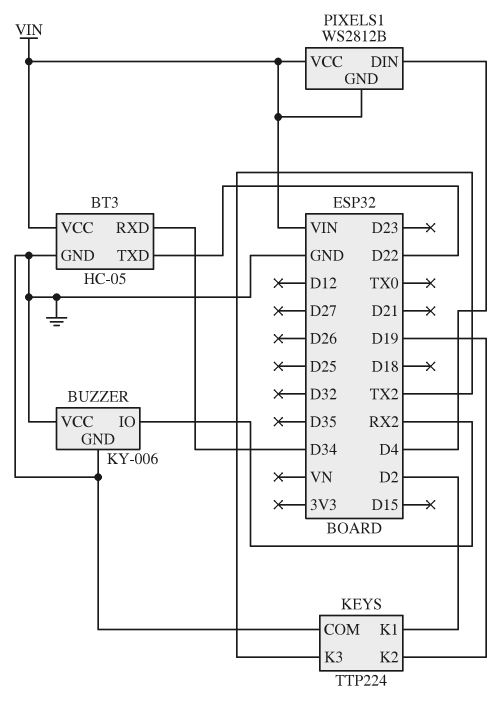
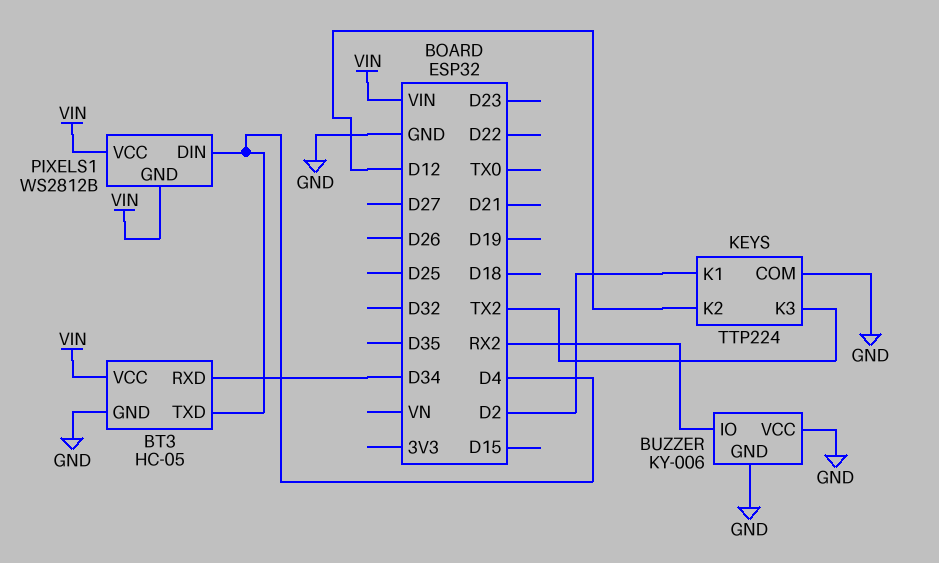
BT3 pin TXD: D22 -> D4
KEYS pin K2: D19 -> D12

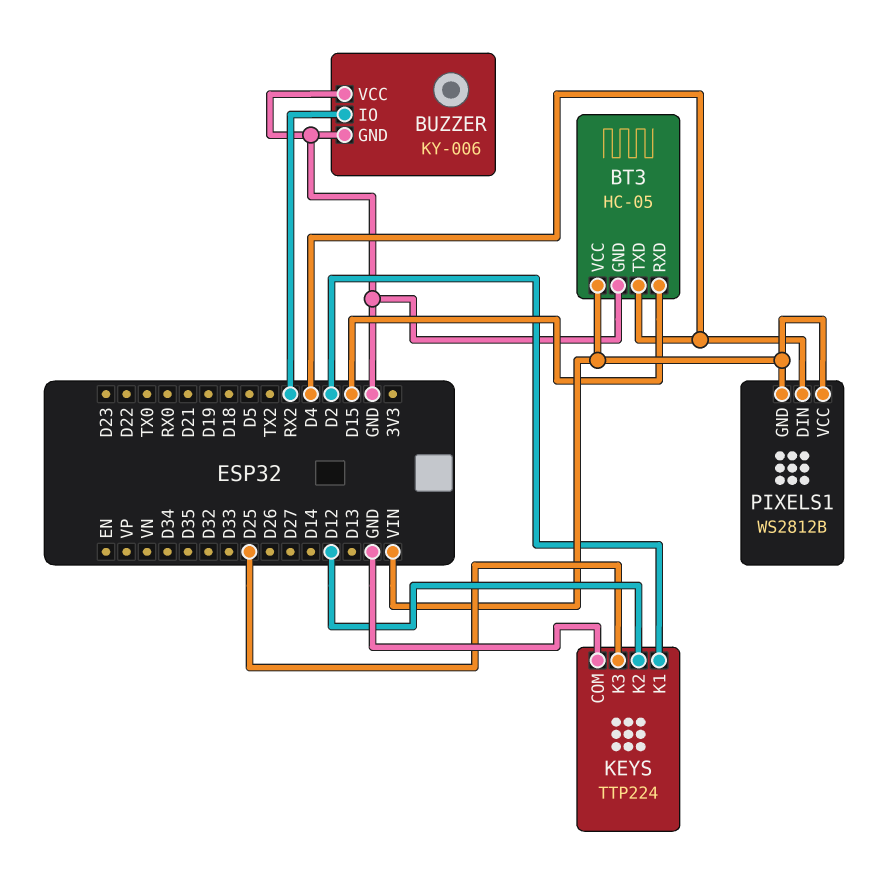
BT3 pin RXD: D34 -> D15
KEYS pin K3: TX2 -> D25

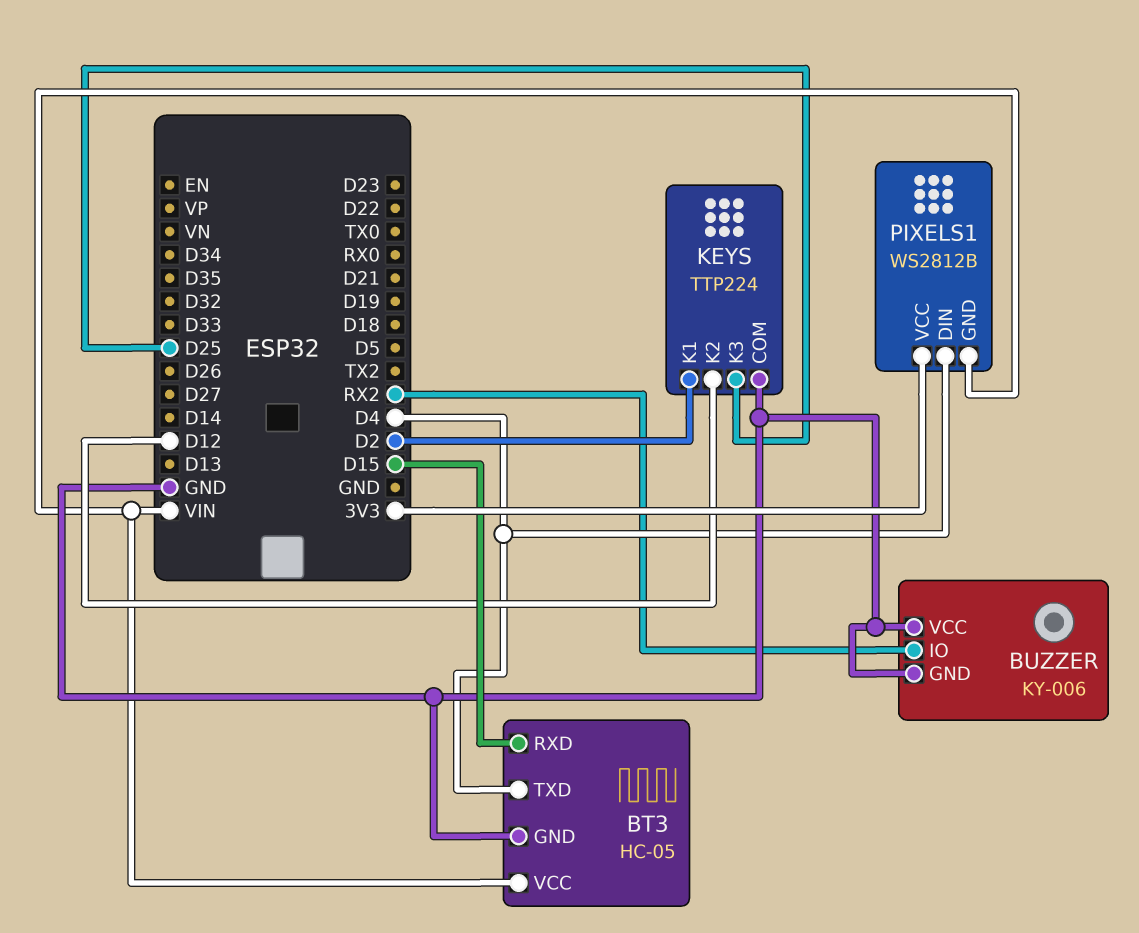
PIXELS1 pin VCC: VIN -> 3V3

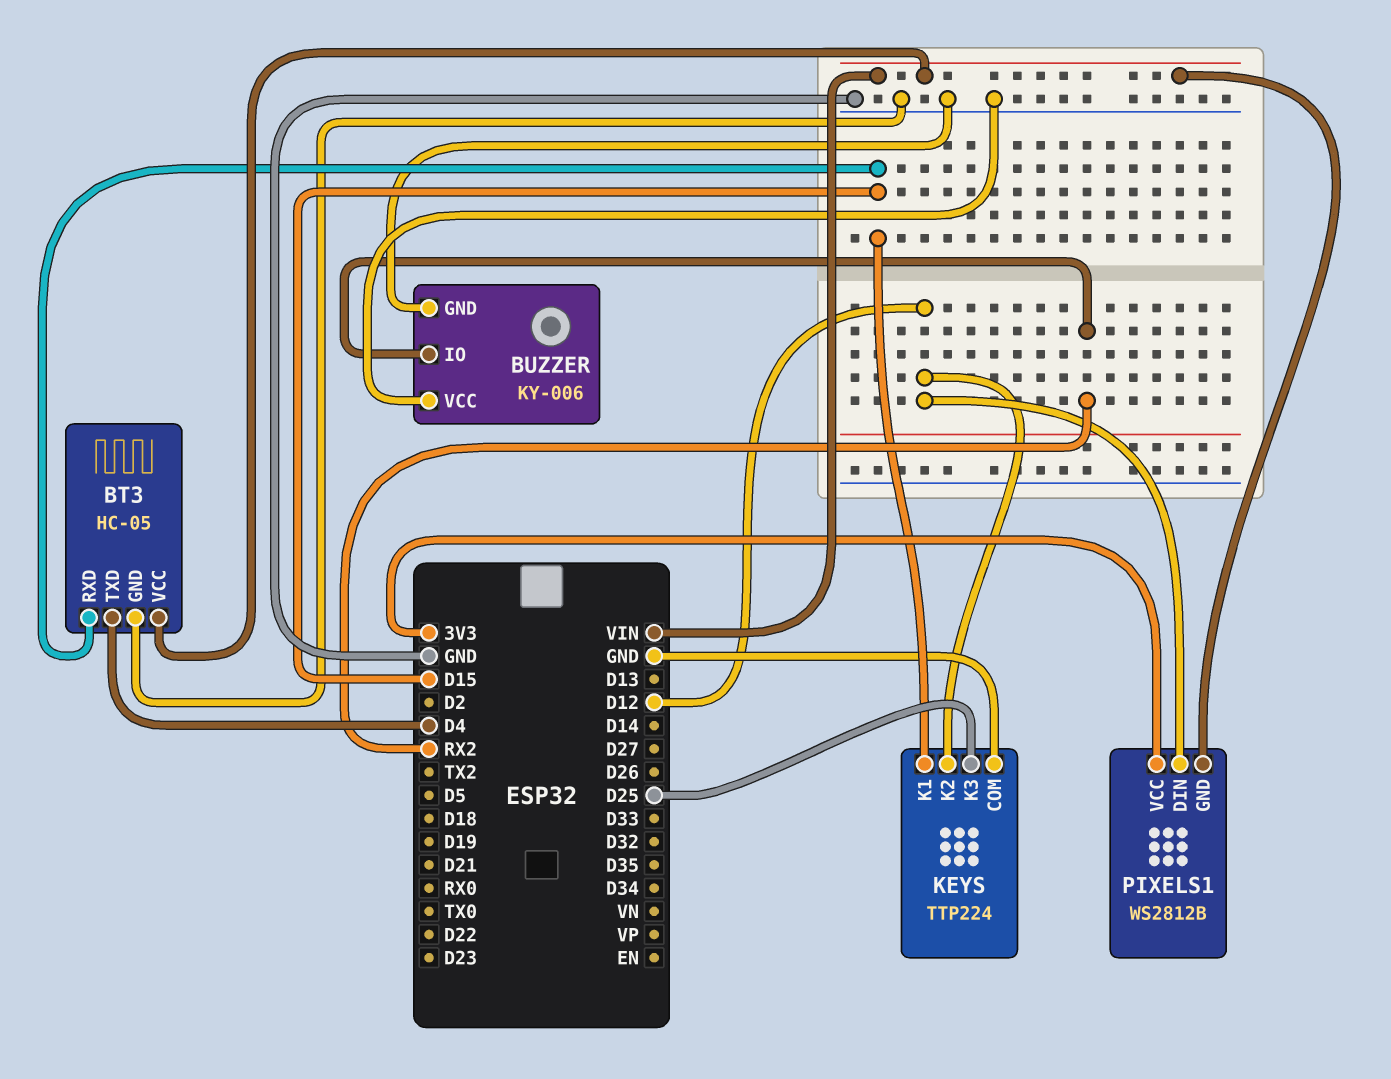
KEYS pin K1: D2 -> D15
PIXELS1 pin DIN: D4 -> D12

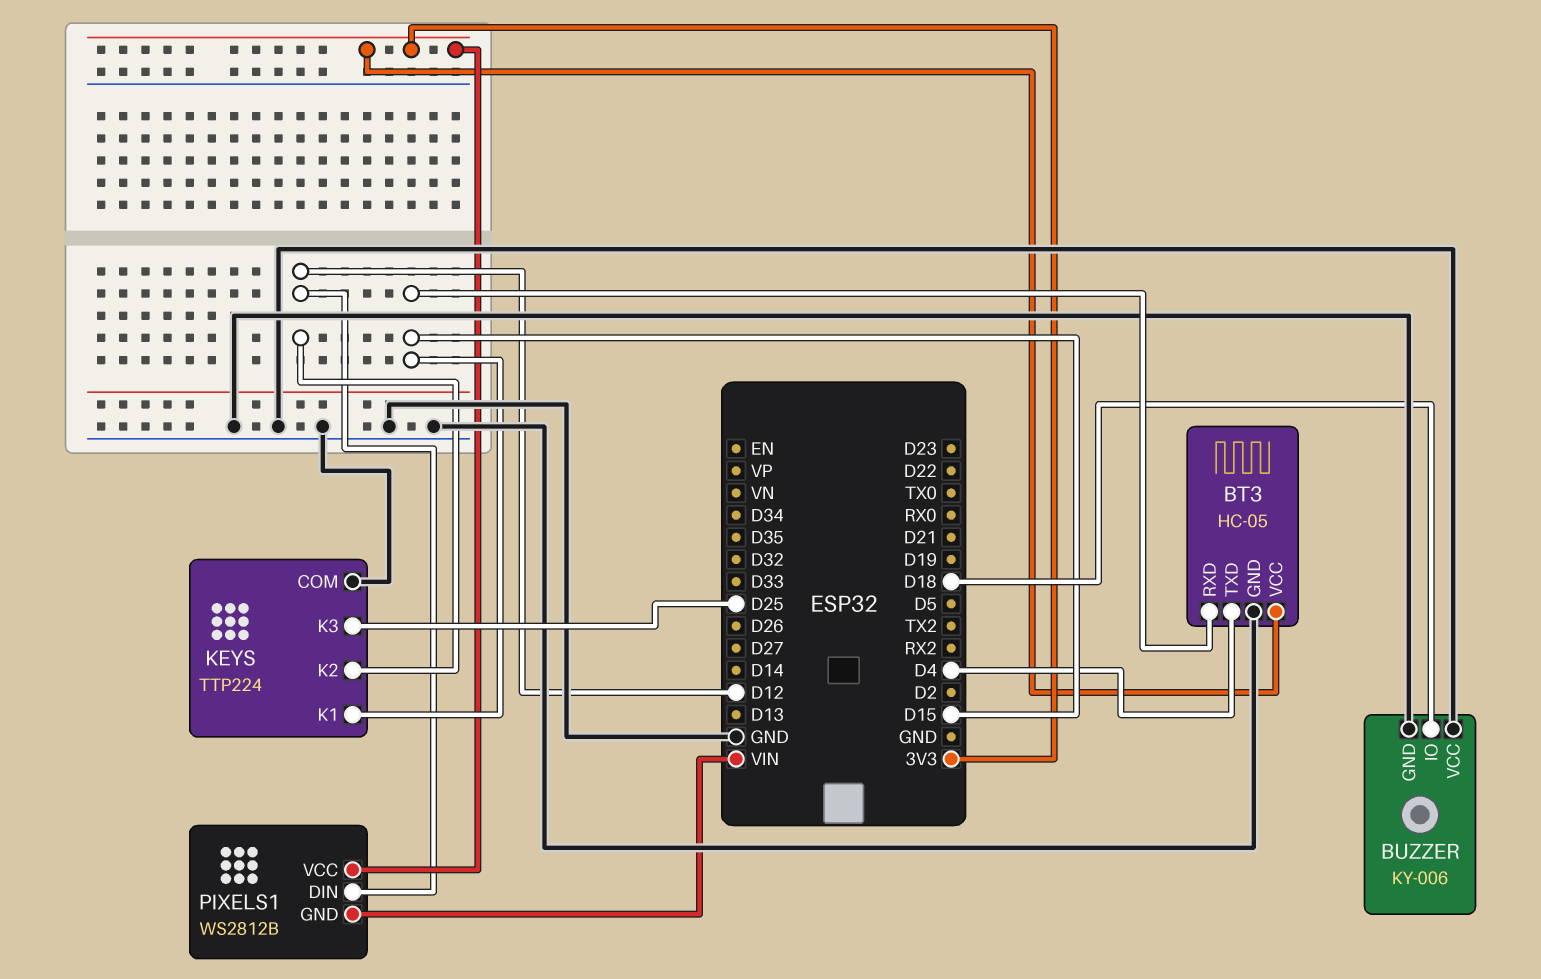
BT3 pin VCC: VIN -> 3V3
BUZZER pin IO: RX2 -> D18

